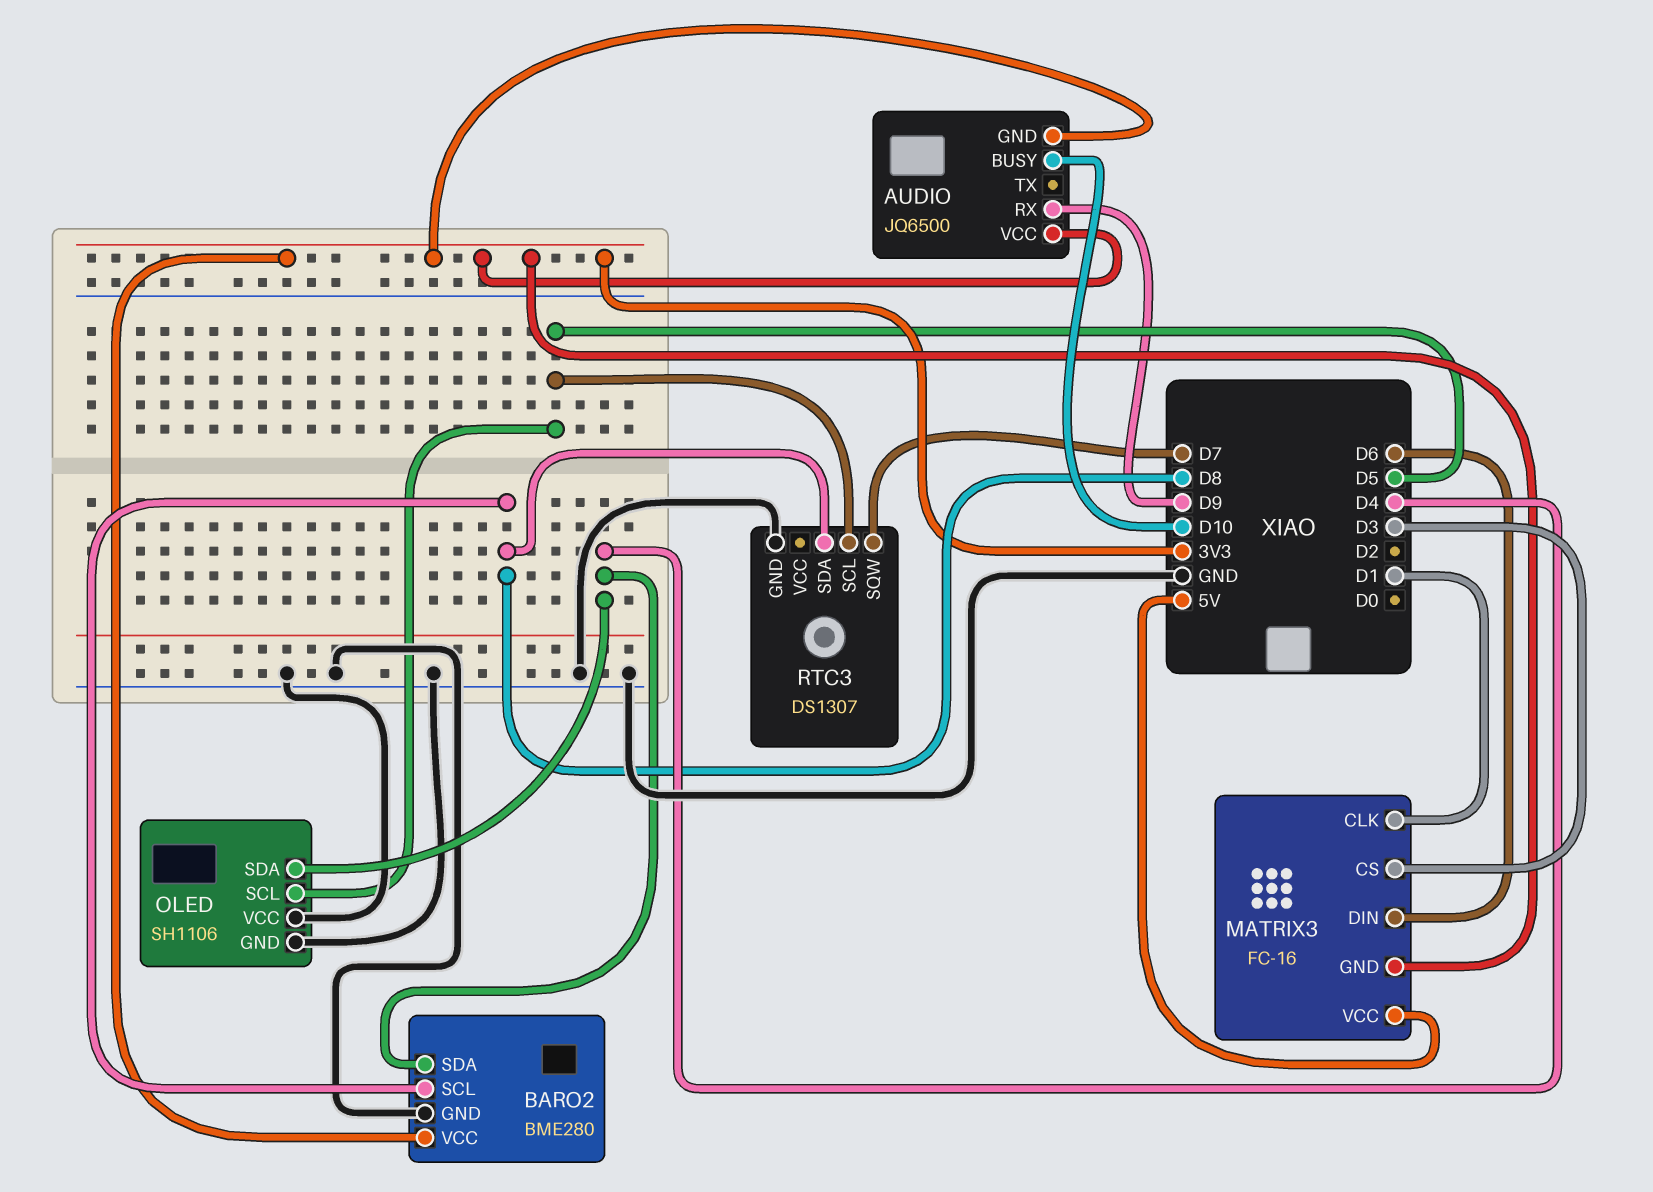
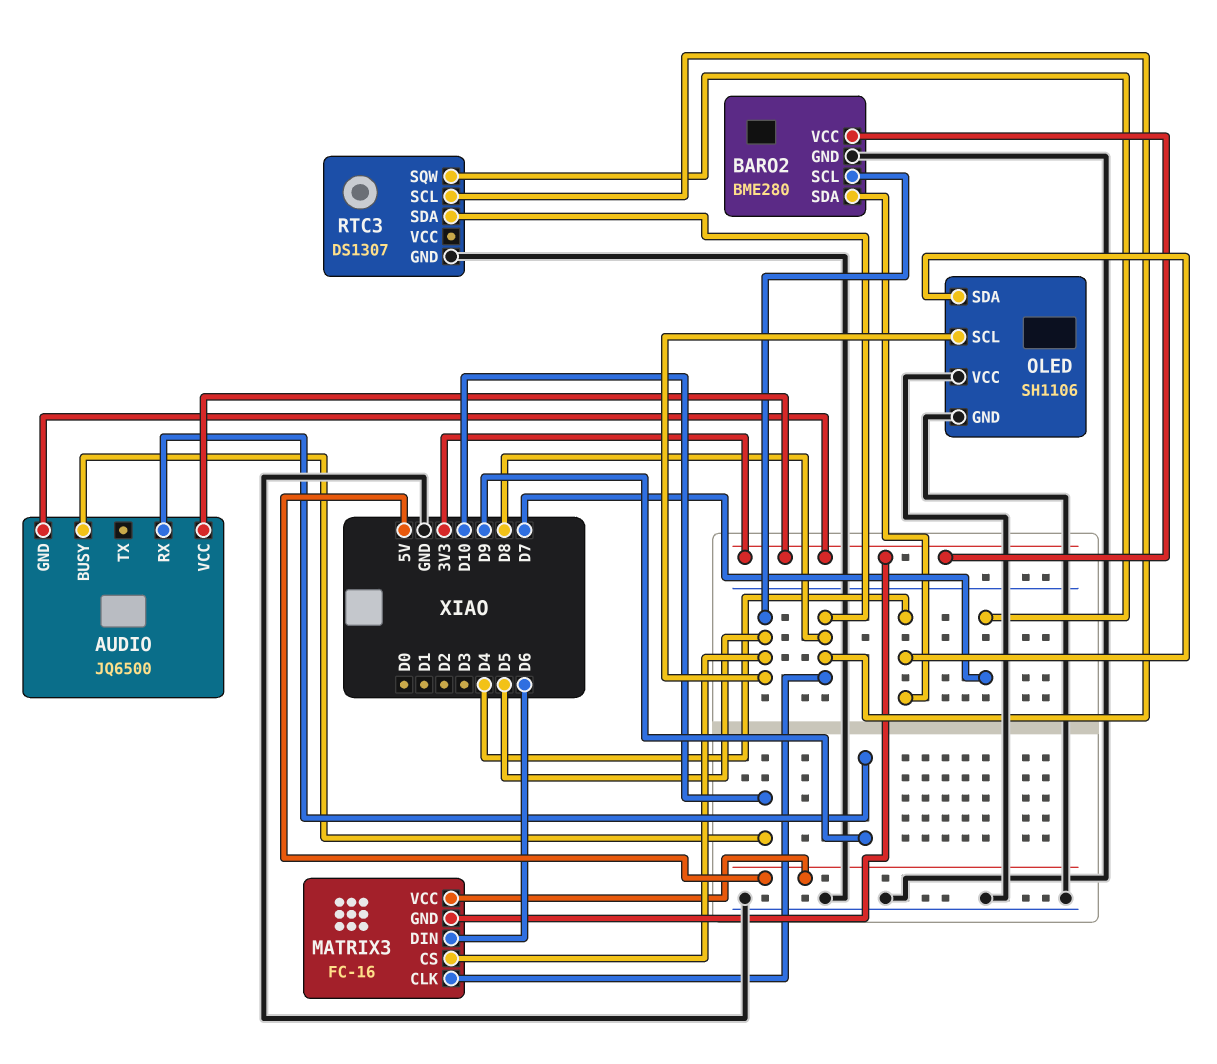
BARO2 pin SCL: D8 -> D5
MATRIX3 pin CLK: D1 -> D8
MATRIX3 pin CS: D3 -> D5
RTC3 pin SCL: D5 -> D8

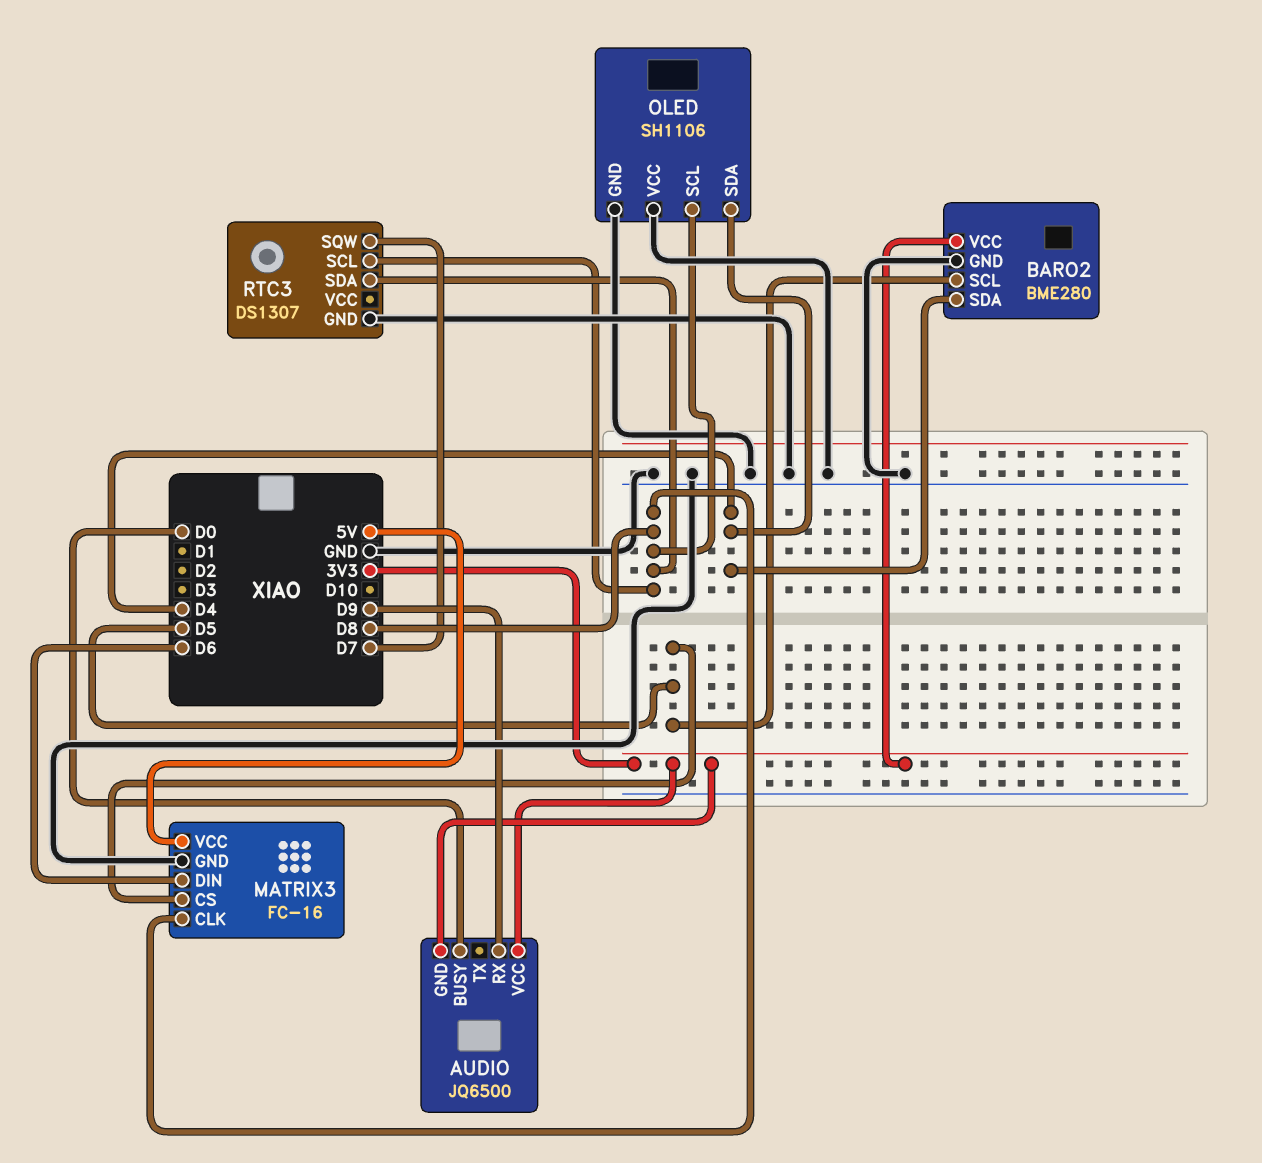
AUDIO pin BUSY: D10 -> D0
MATRIX3 pin GND: 3V3 -> GND
OLED pin SCL: D5 -> D8

